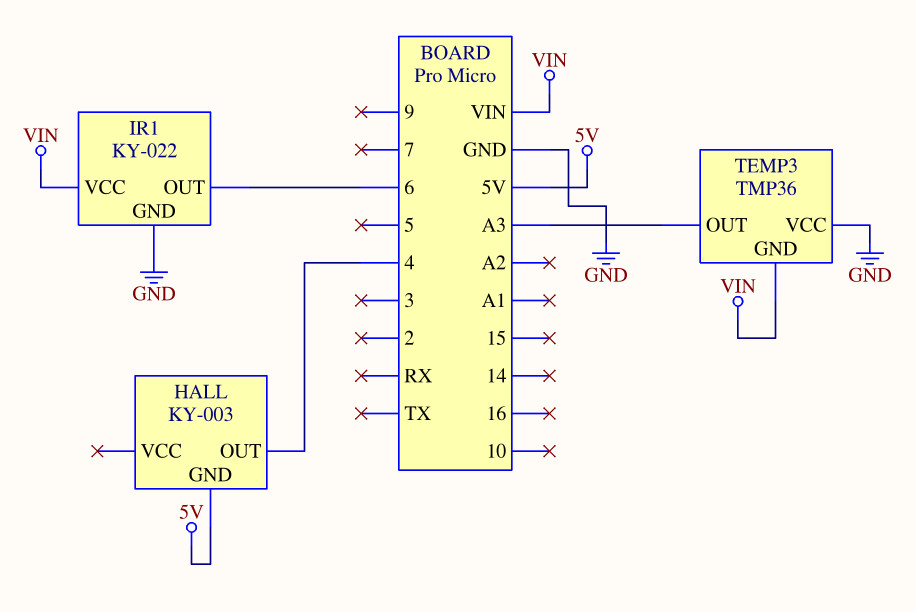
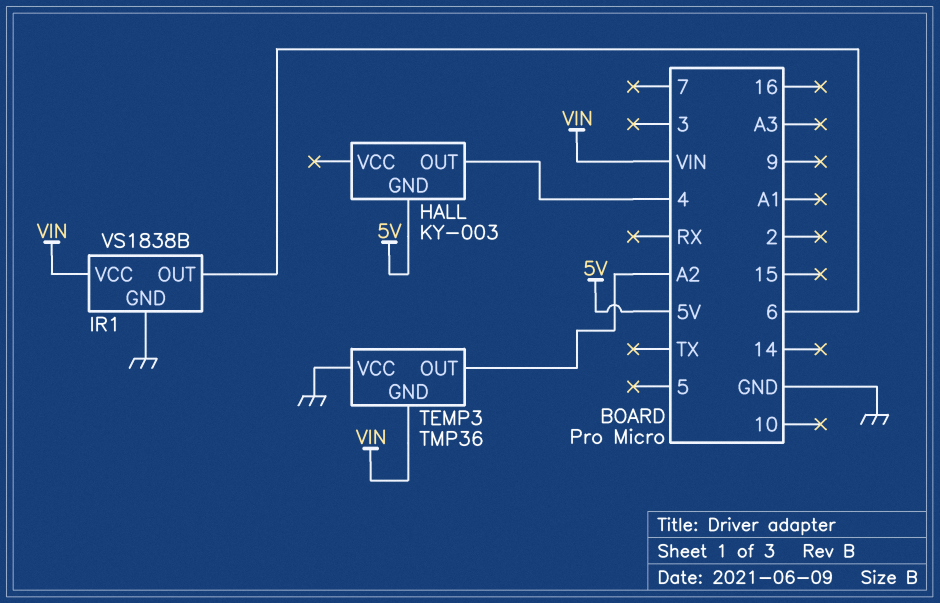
IR1: KY-022 -> VS1838B
TEMP3 pin OUT: A3 -> A2

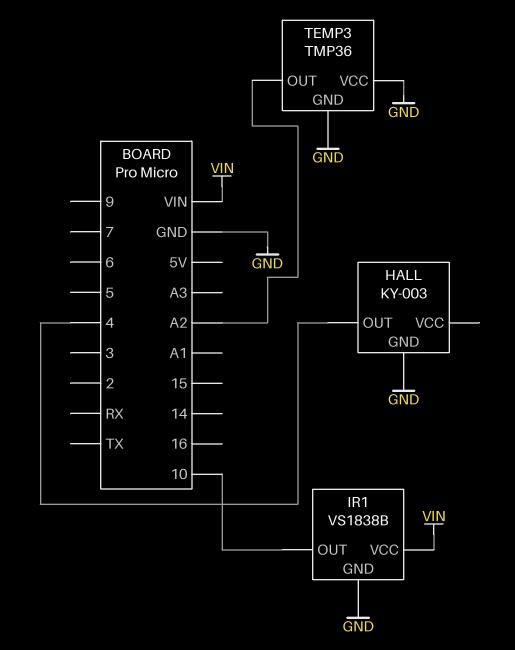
HALL pin GND: 5V -> GND
IR1 pin OUT: 6 -> 10
TEMP3 pin GND: VIN -> GND

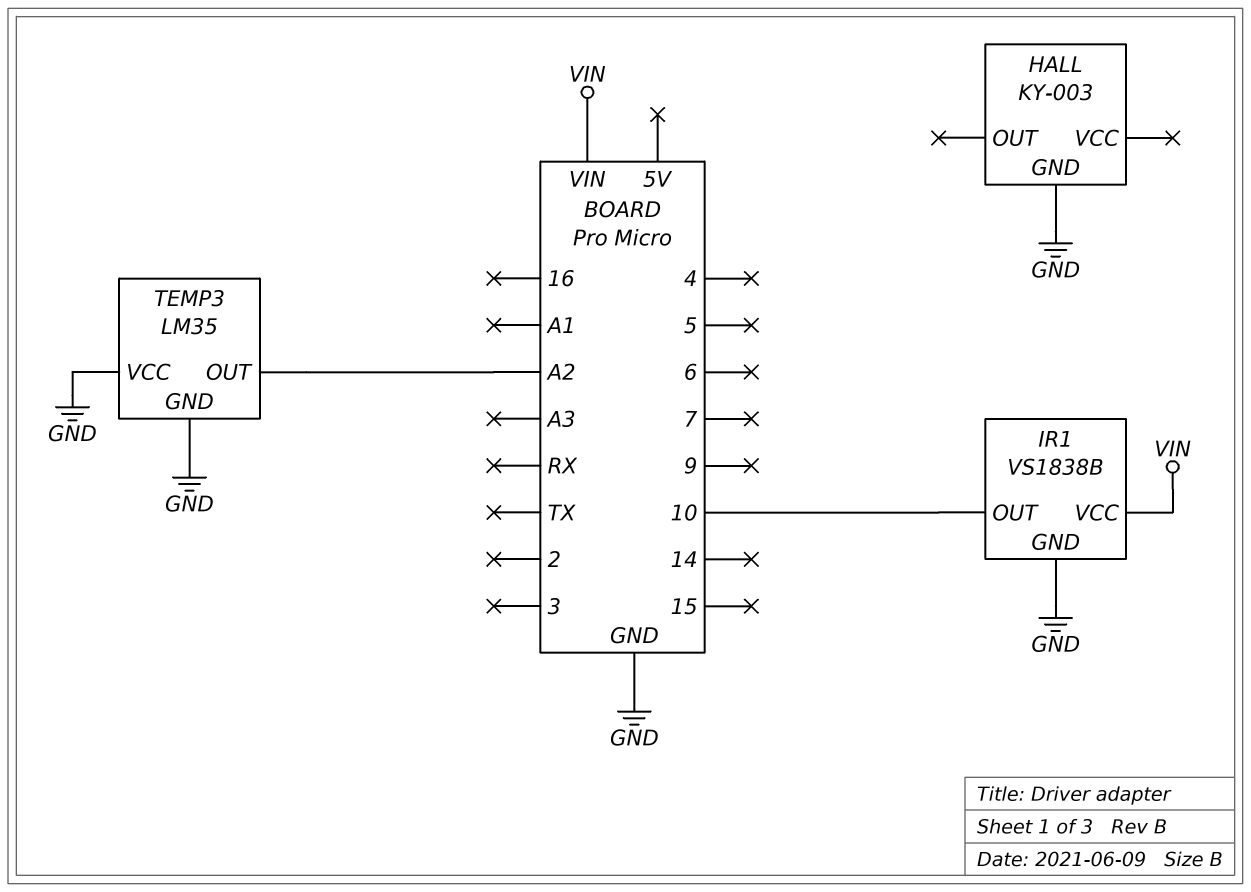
HALL pin OUT: 4 -> none
TEMP3: TMP36 -> LM35

